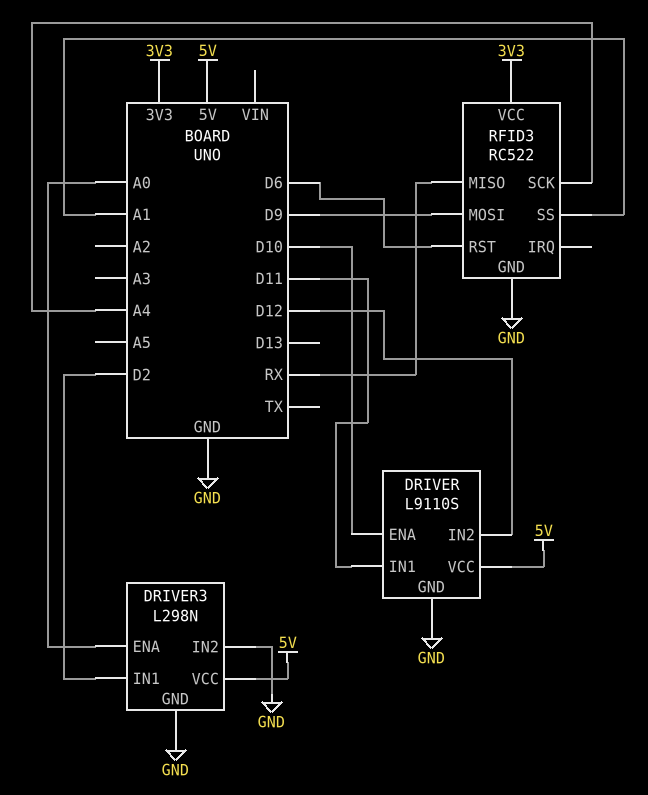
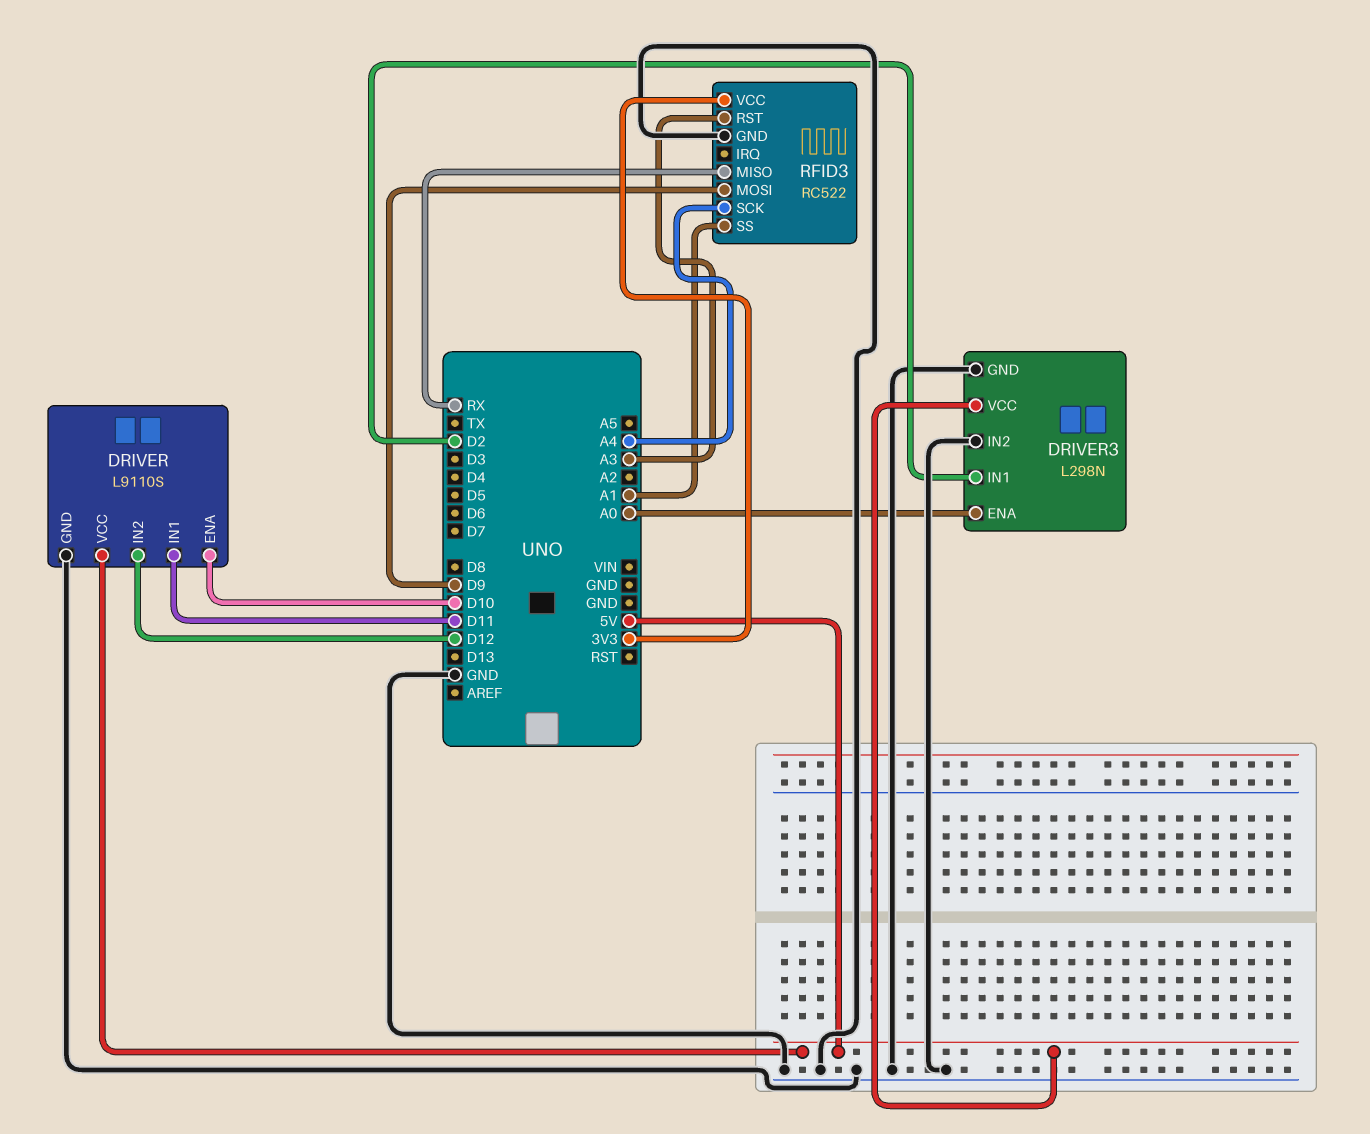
RFID3 pin RST: D6 -> A3

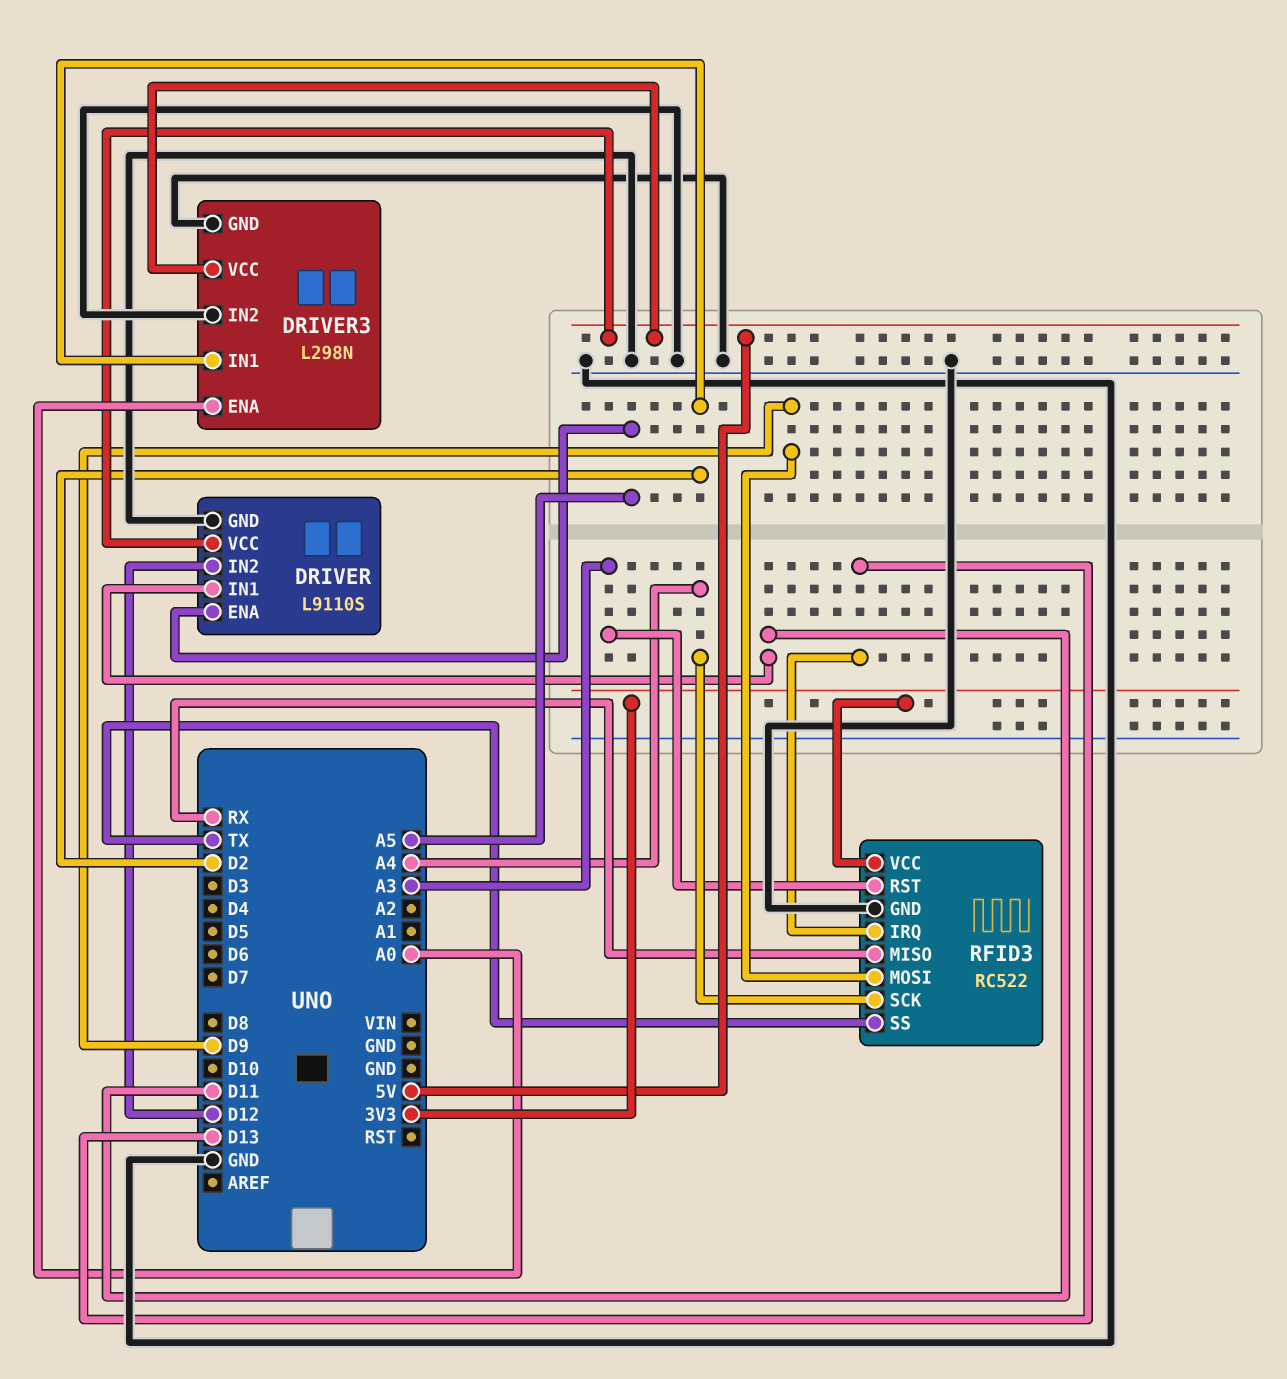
DRIVER pin ENA: D10 -> A5
RFID3 pin IRQ: none -> D13
RFID3 pin SS: A1 -> TX

